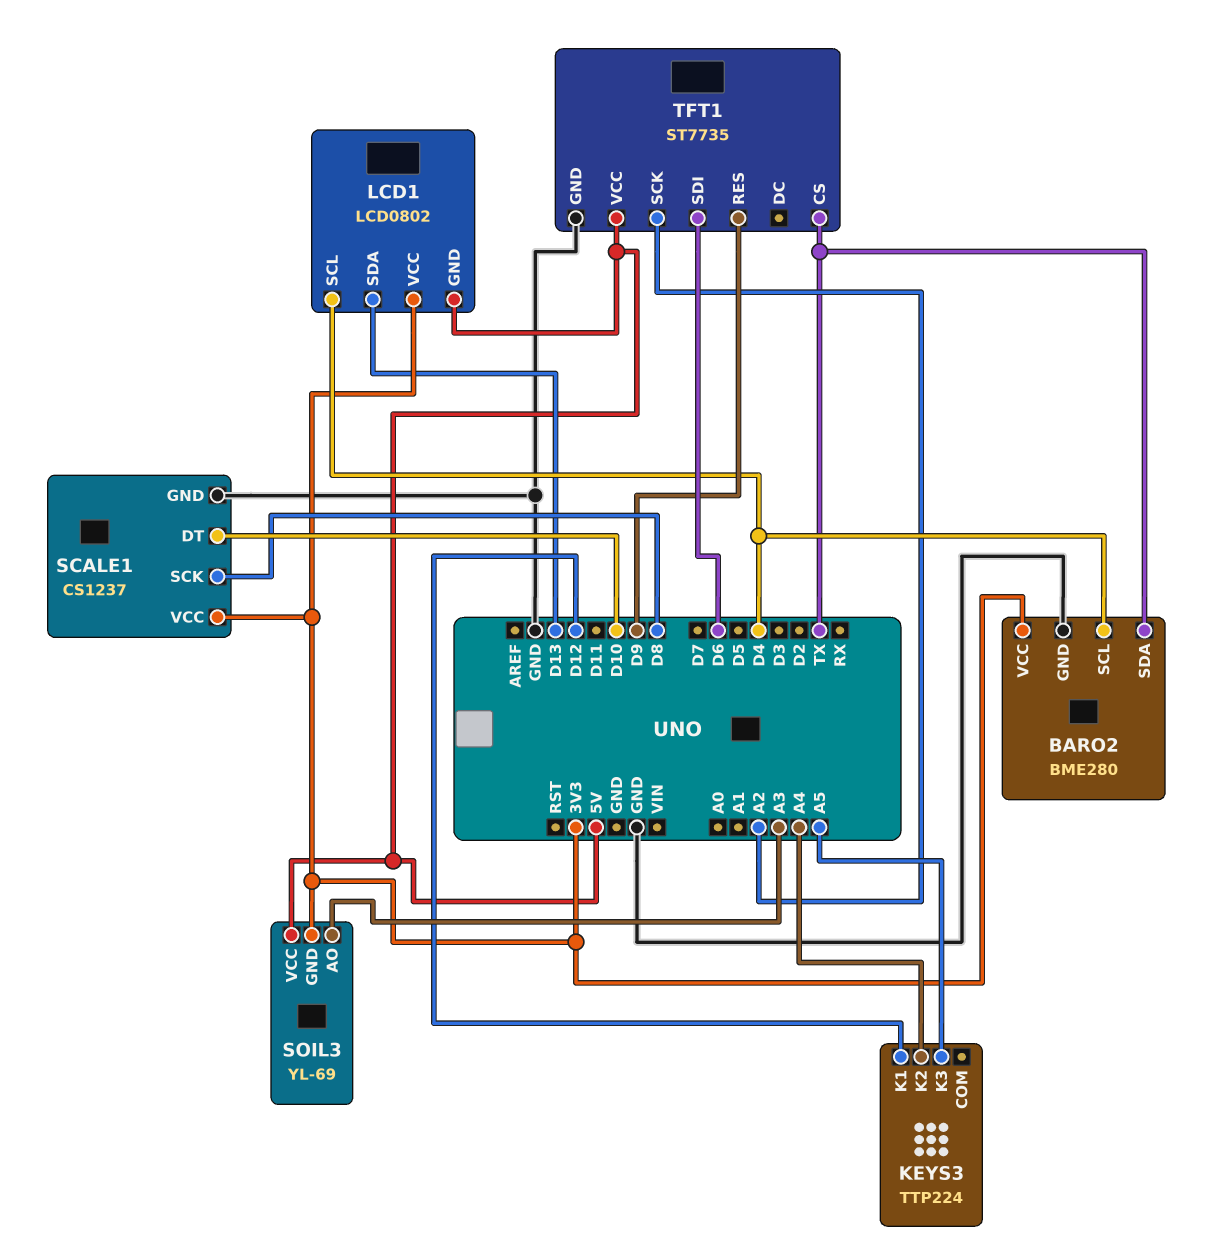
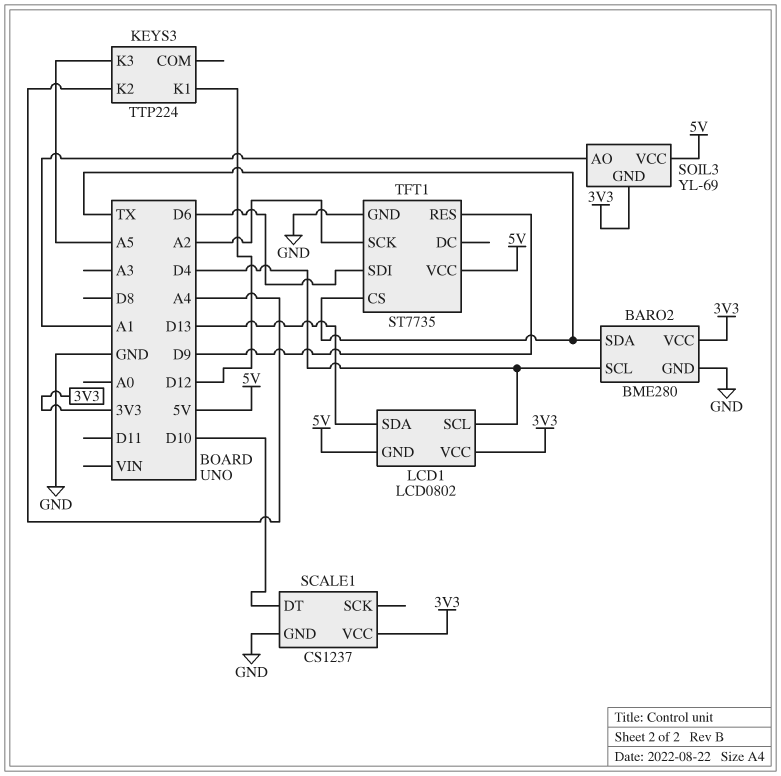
SCALE1 pin SCK: D8 -> none
SOIL3 pin AO: A3 -> A1

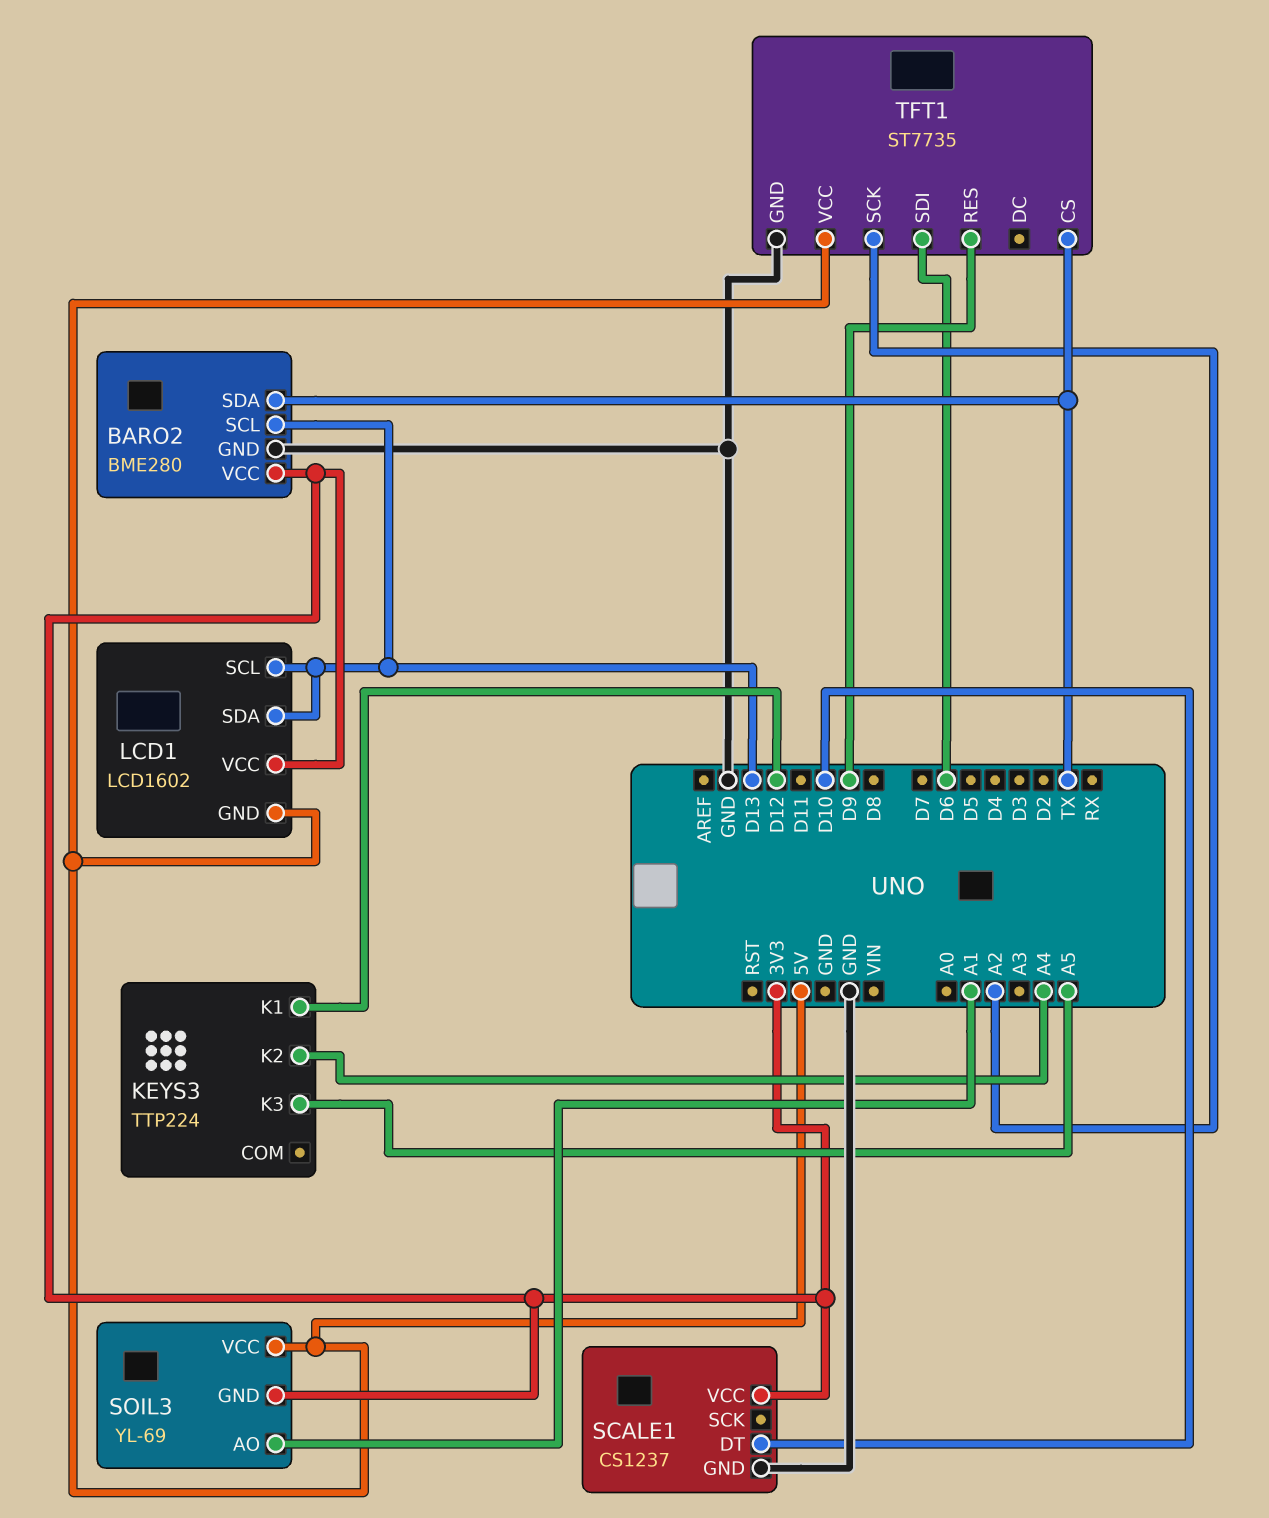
BARO2 pin SCL: D4 -> D13
LCD1: LCD0802 -> LCD1602
LCD1 pin SCL: D4 -> D13

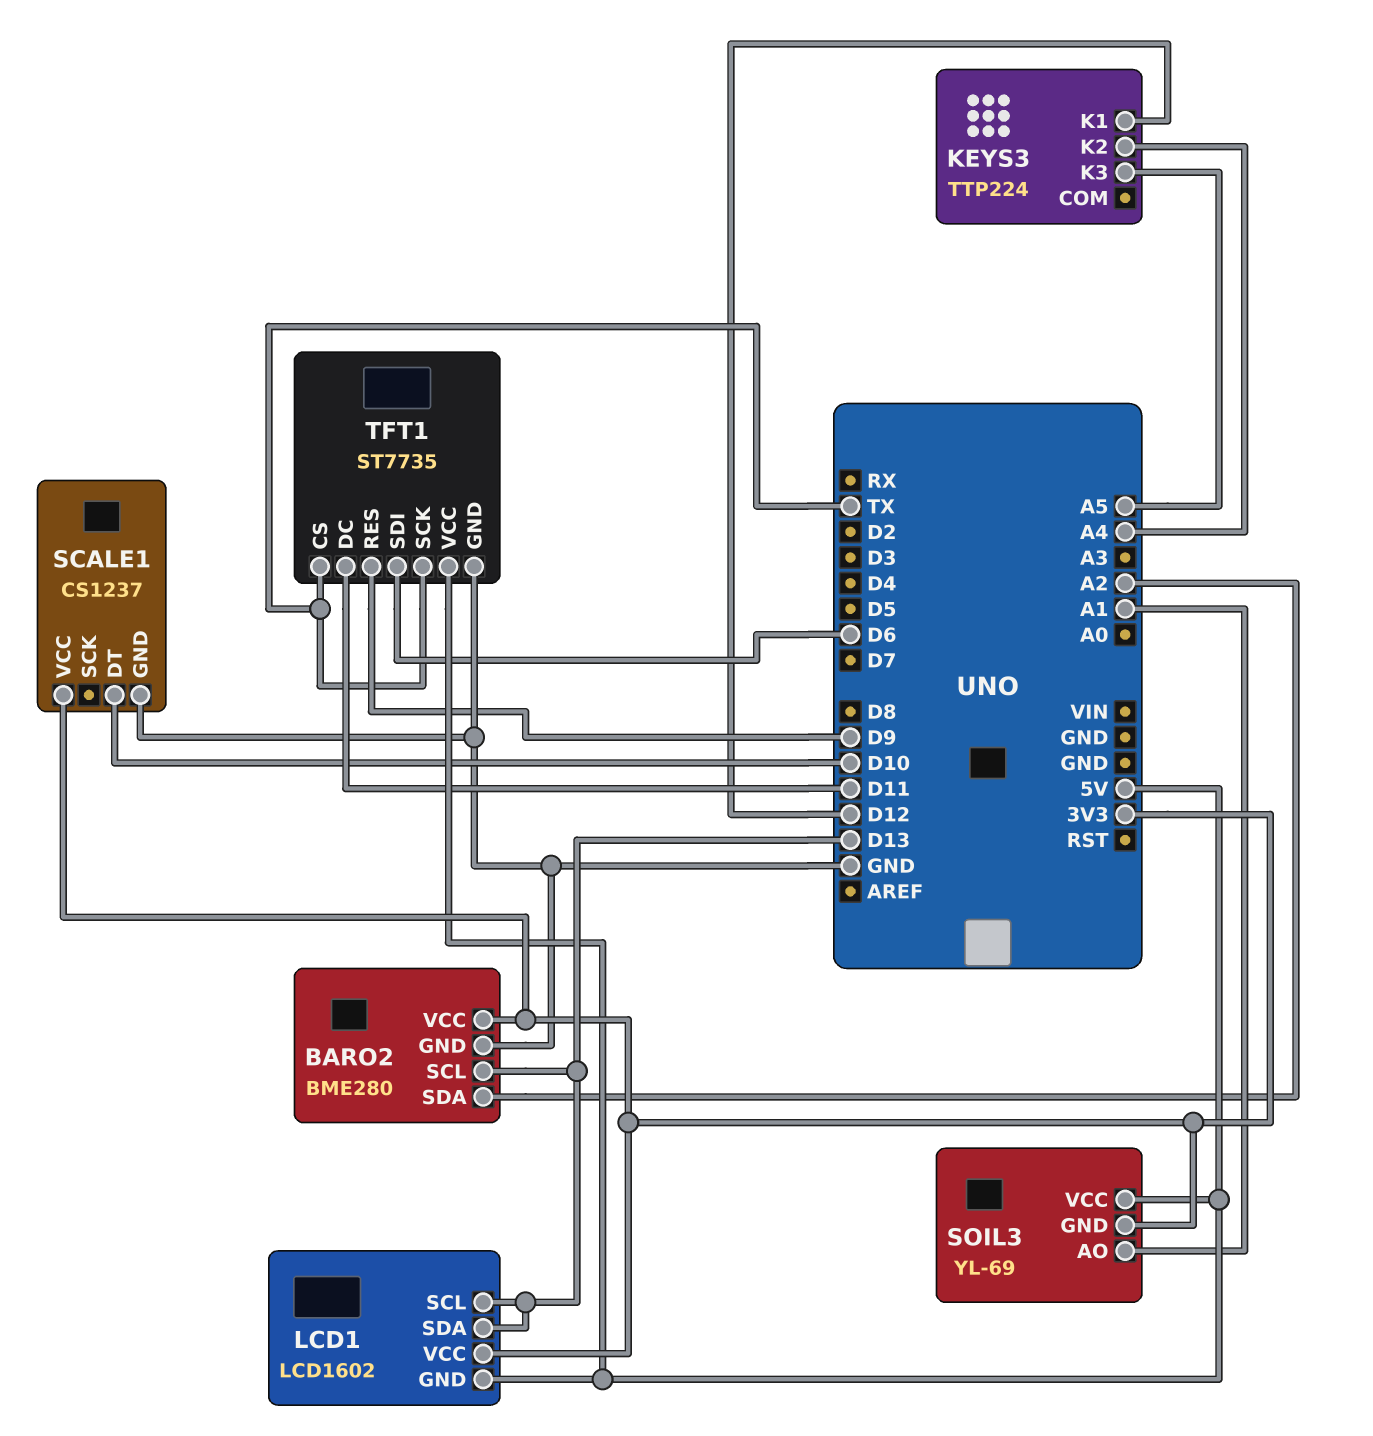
BARO2 pin SDA: TX -> A2
TFT1 pin DC: none -> D11
TFT1 pin SCK: A2 -> TX

